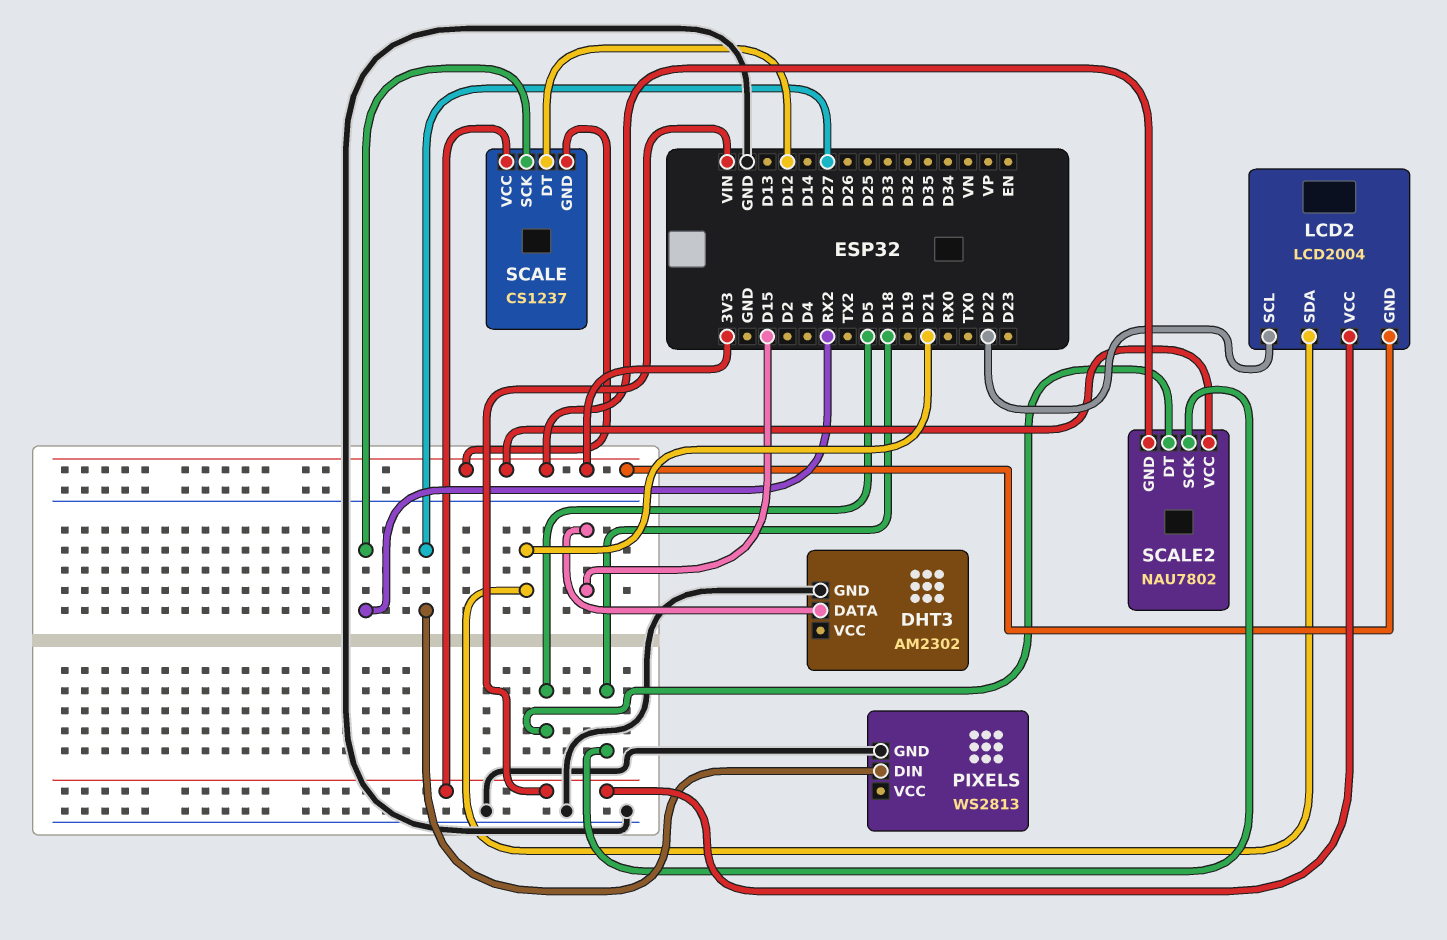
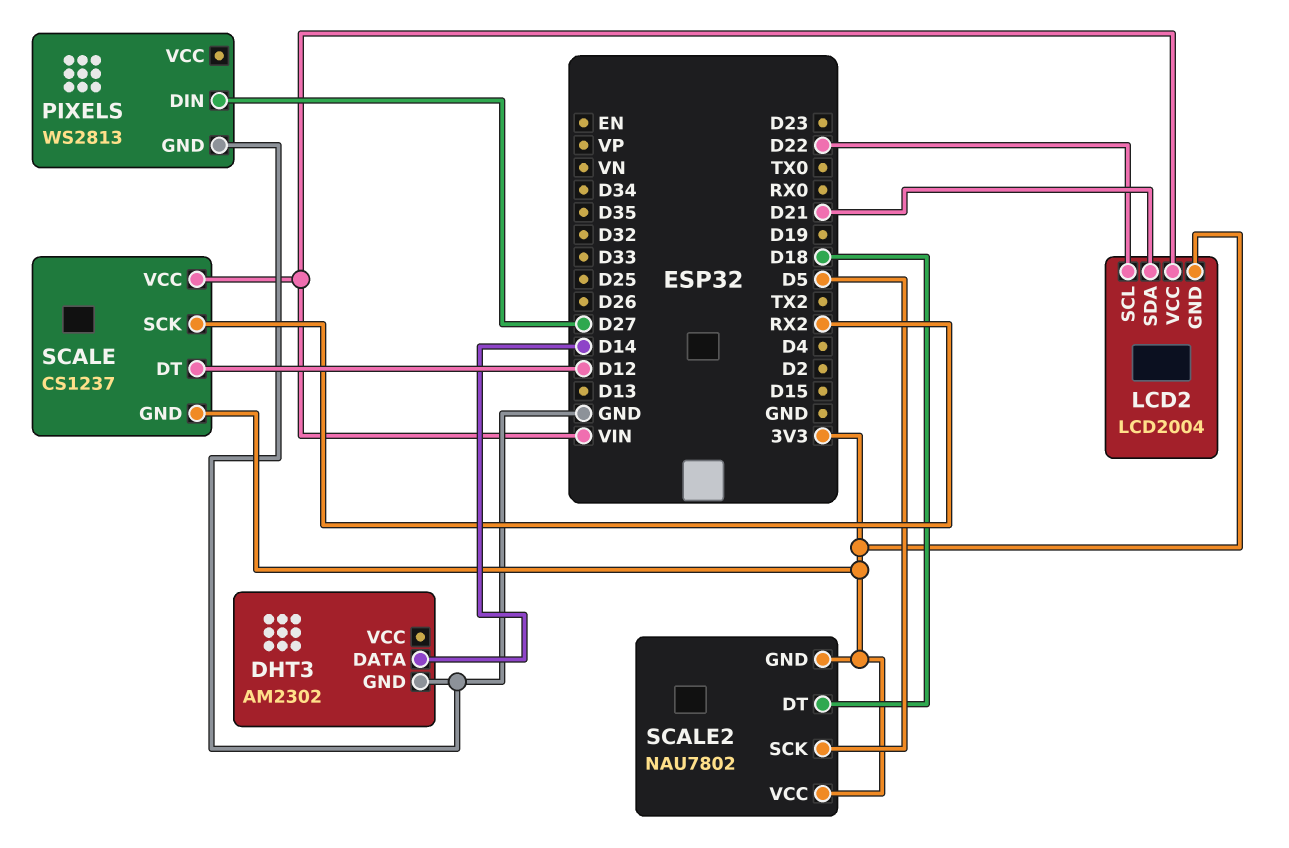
DHT3 pin DATA: D15 -> D14
SCALE2 pin DT: D5 -> D18
SCALE2 pin SCK: D18 -> D5

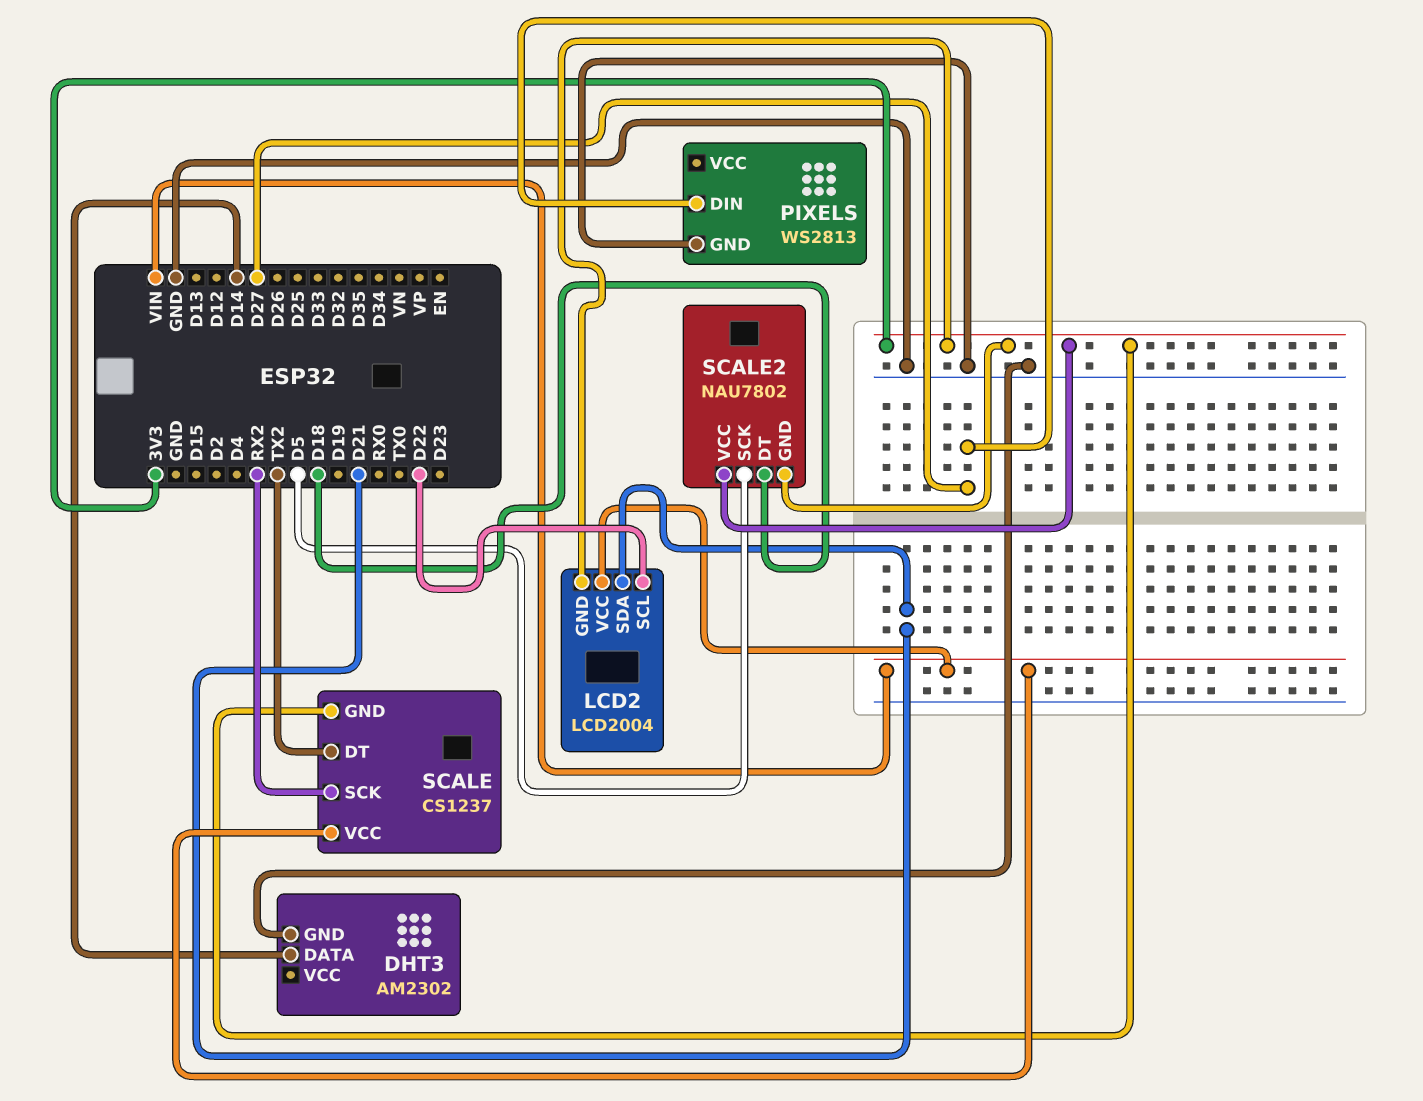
SCALE pin DT: D12 -> TX2

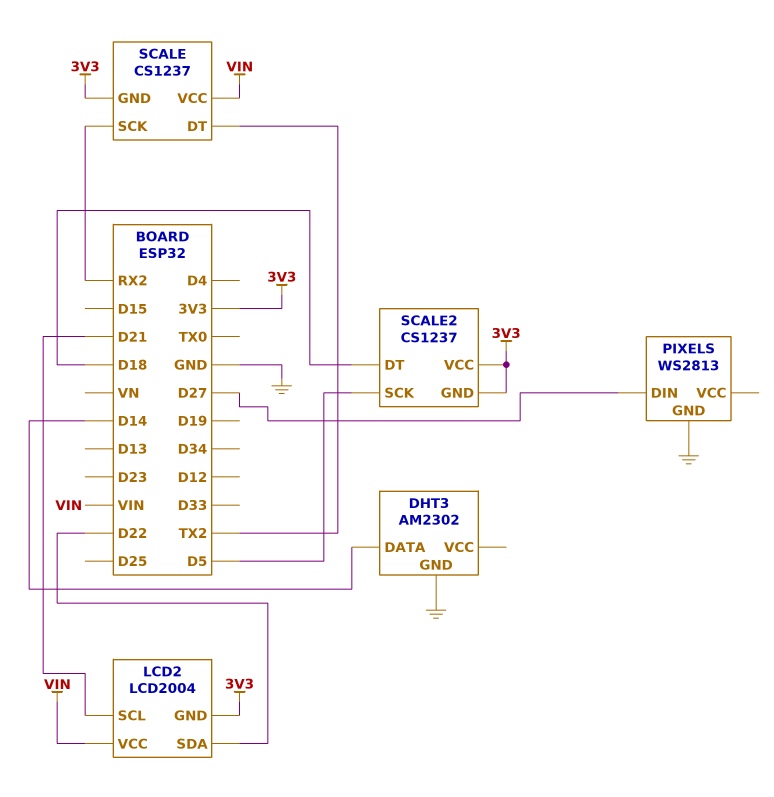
LCD2 pin SCL: D22 -> D21
LCD2 pin SDA: D21 -> D22
SCALE2: NAU7802 -> CS1237

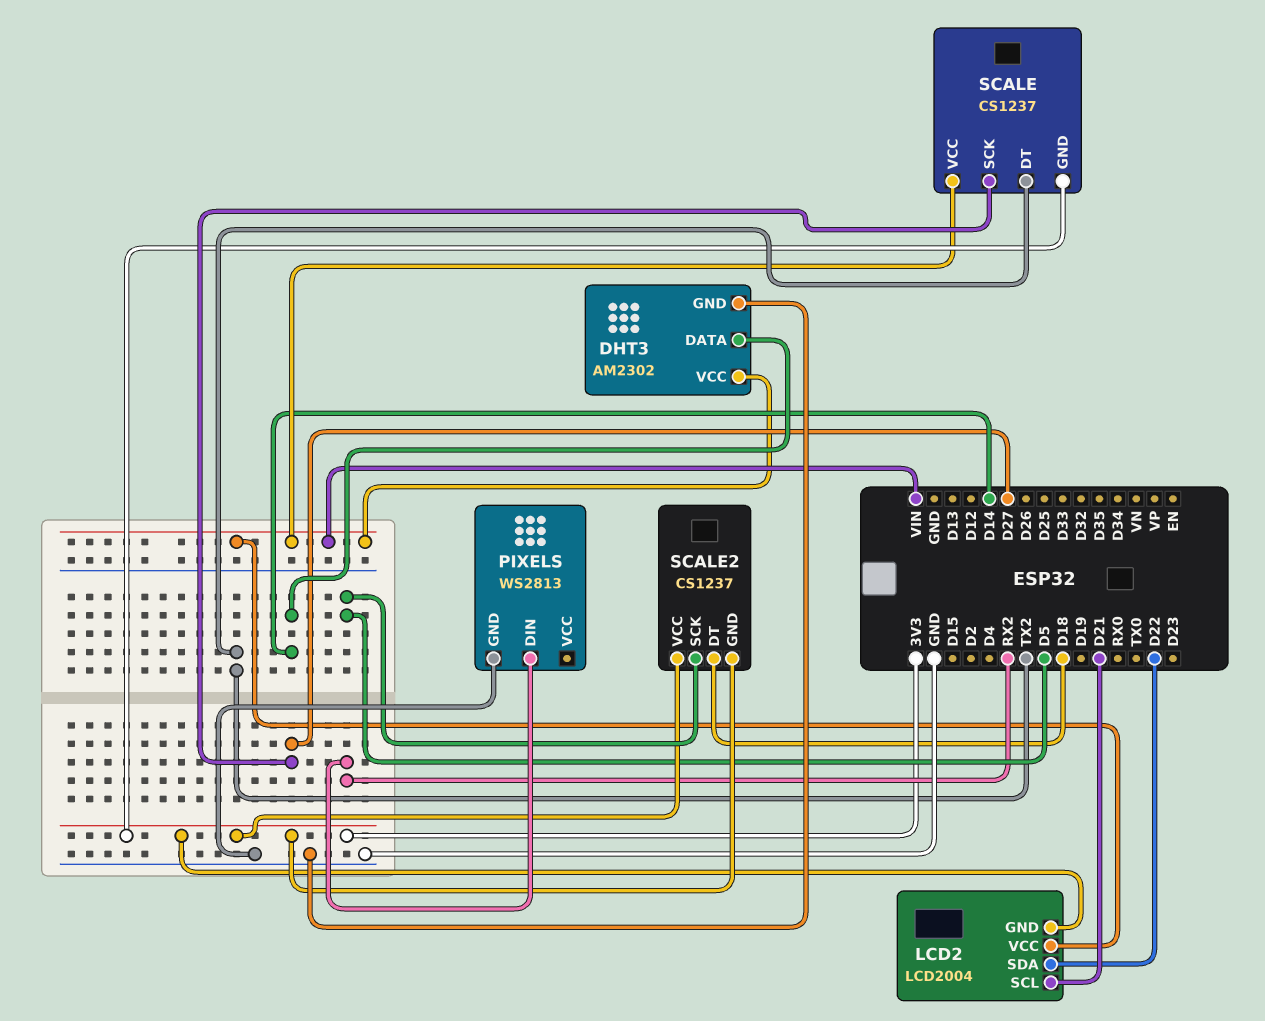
DHT3 pin VCC: none -> VIN
PIXELS pin DIN: D27 -> RX2
SCALE pin SCK: RX2 -> D27

